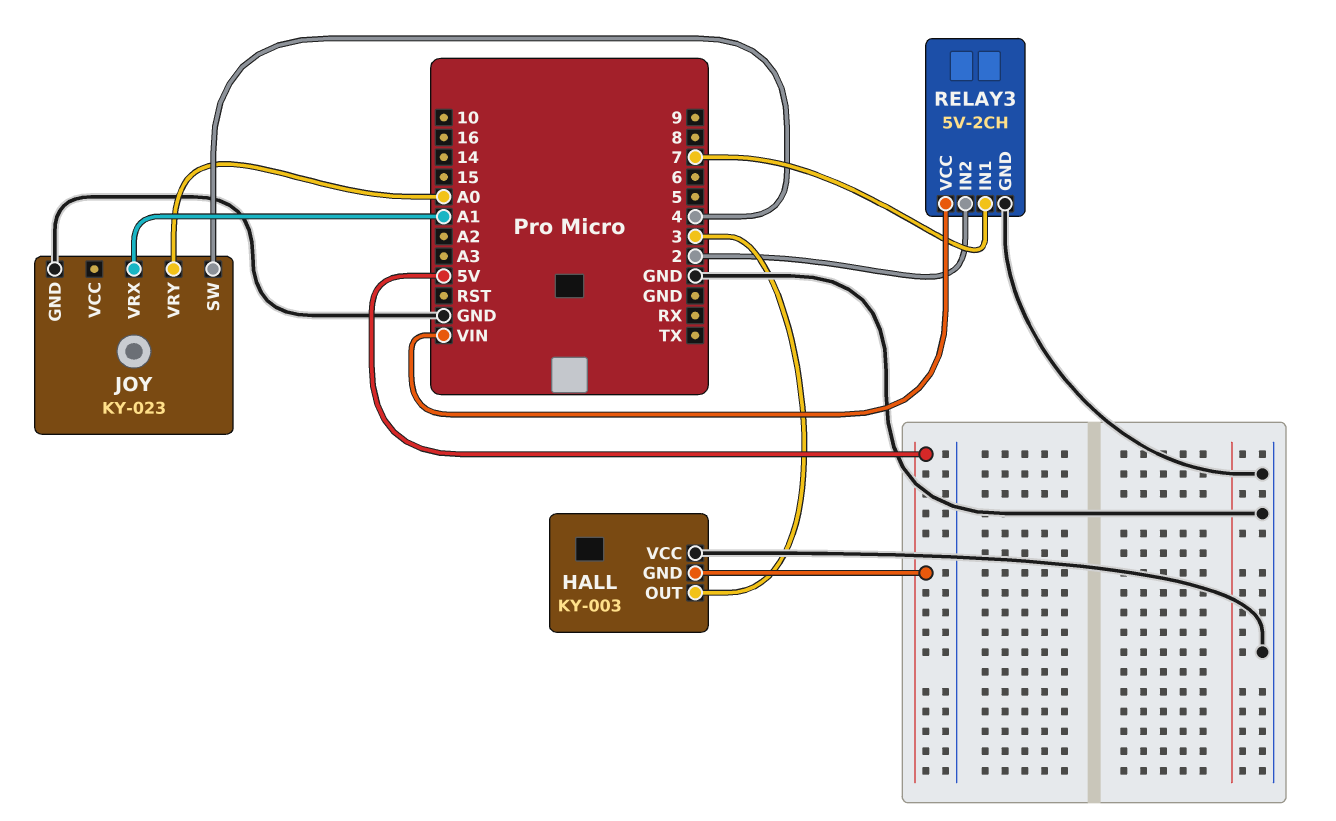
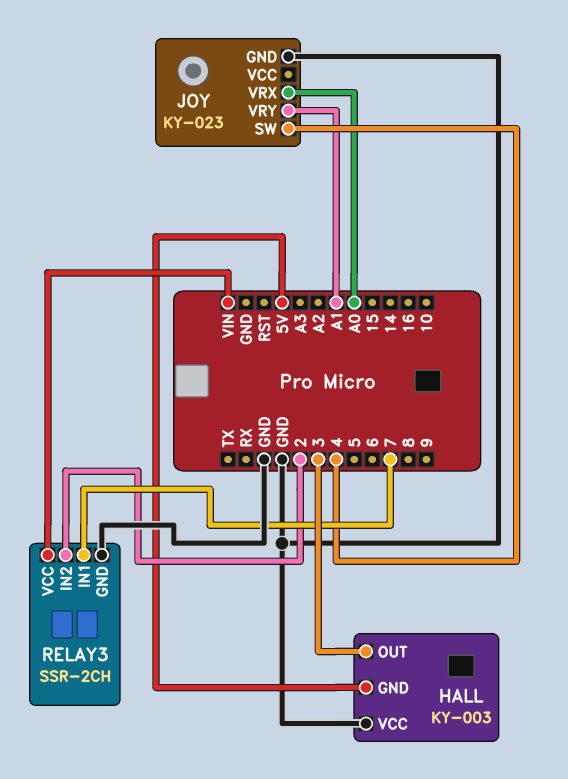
JOY pin VRX: A1 -> A0
JOY pin VRY: A0 -> A1
RELAY3: 5V-2CH -> SSR-2CH

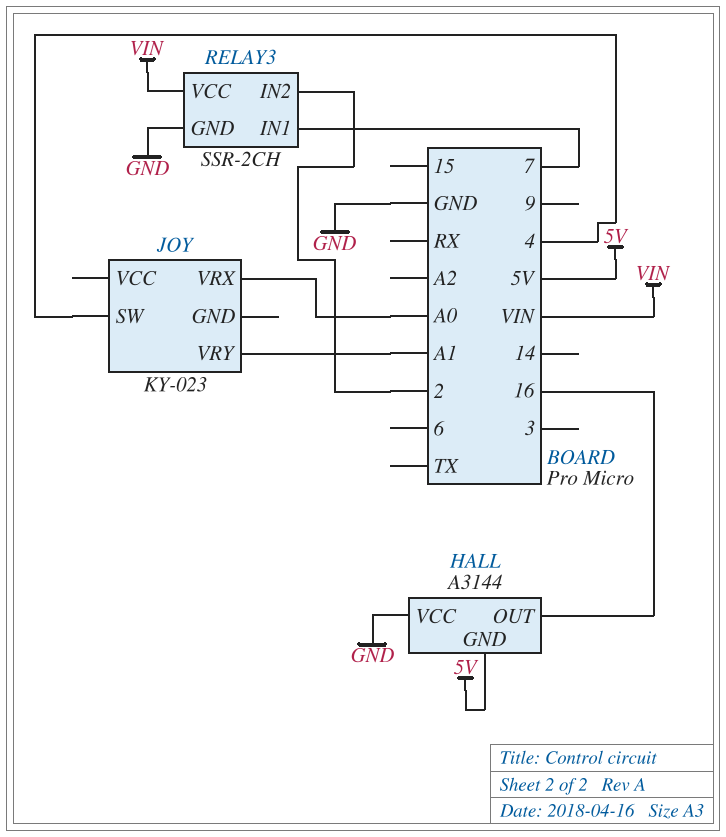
HALL: KY-003 -> A3144
HALL pin OUT: 3 -> 16
JOY pin GND: GND -> none

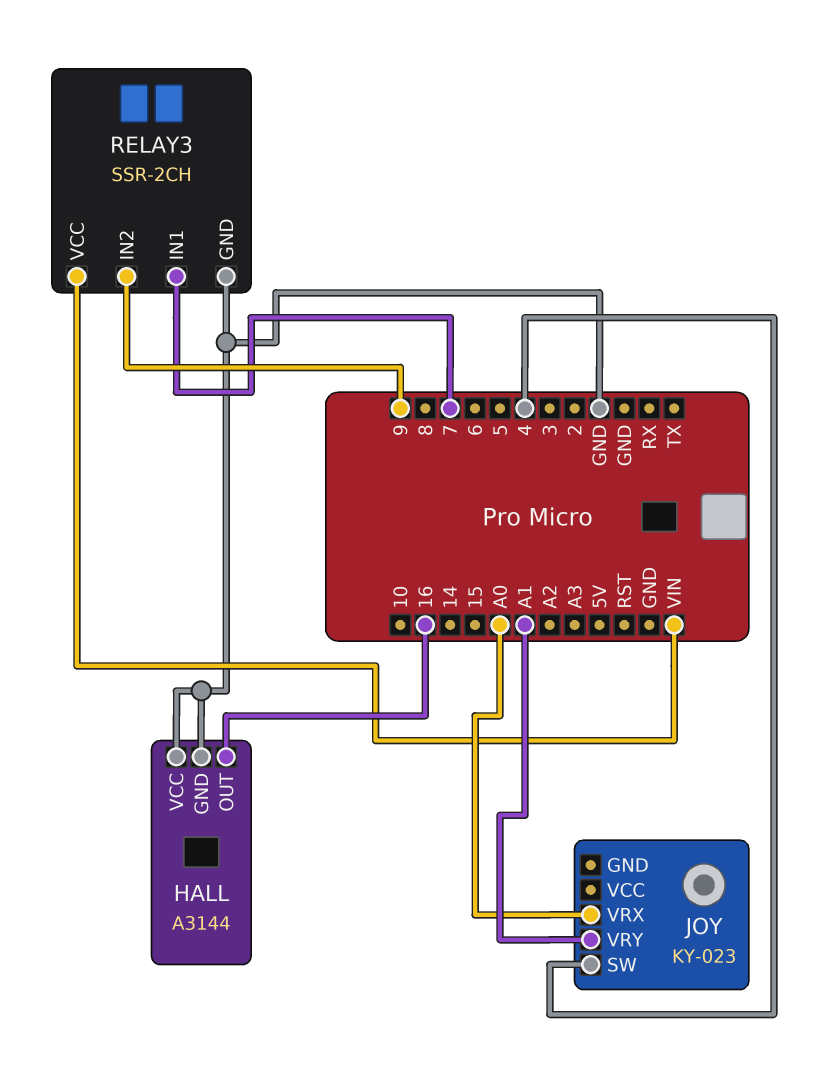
HALL pin GND: 5V -> GND
RELAY3 pin IN2: 2 -> 9

